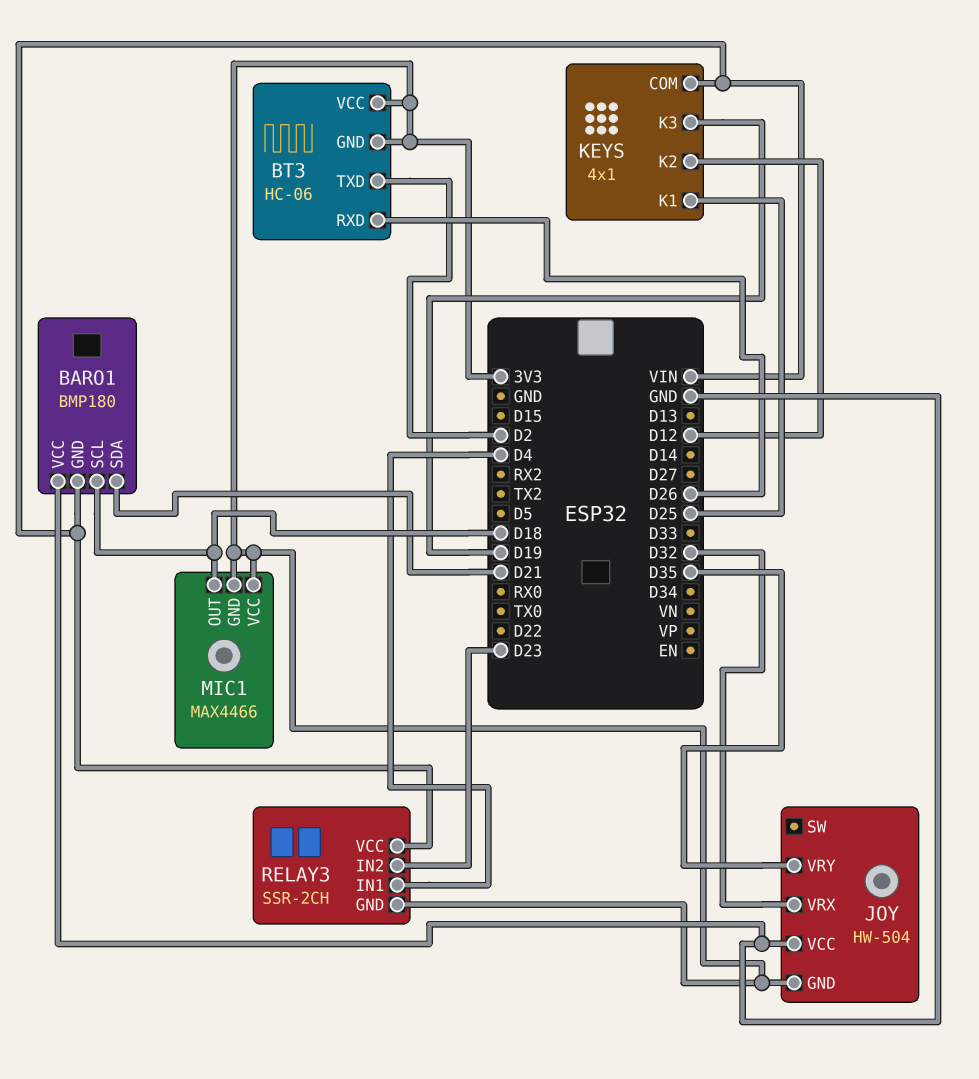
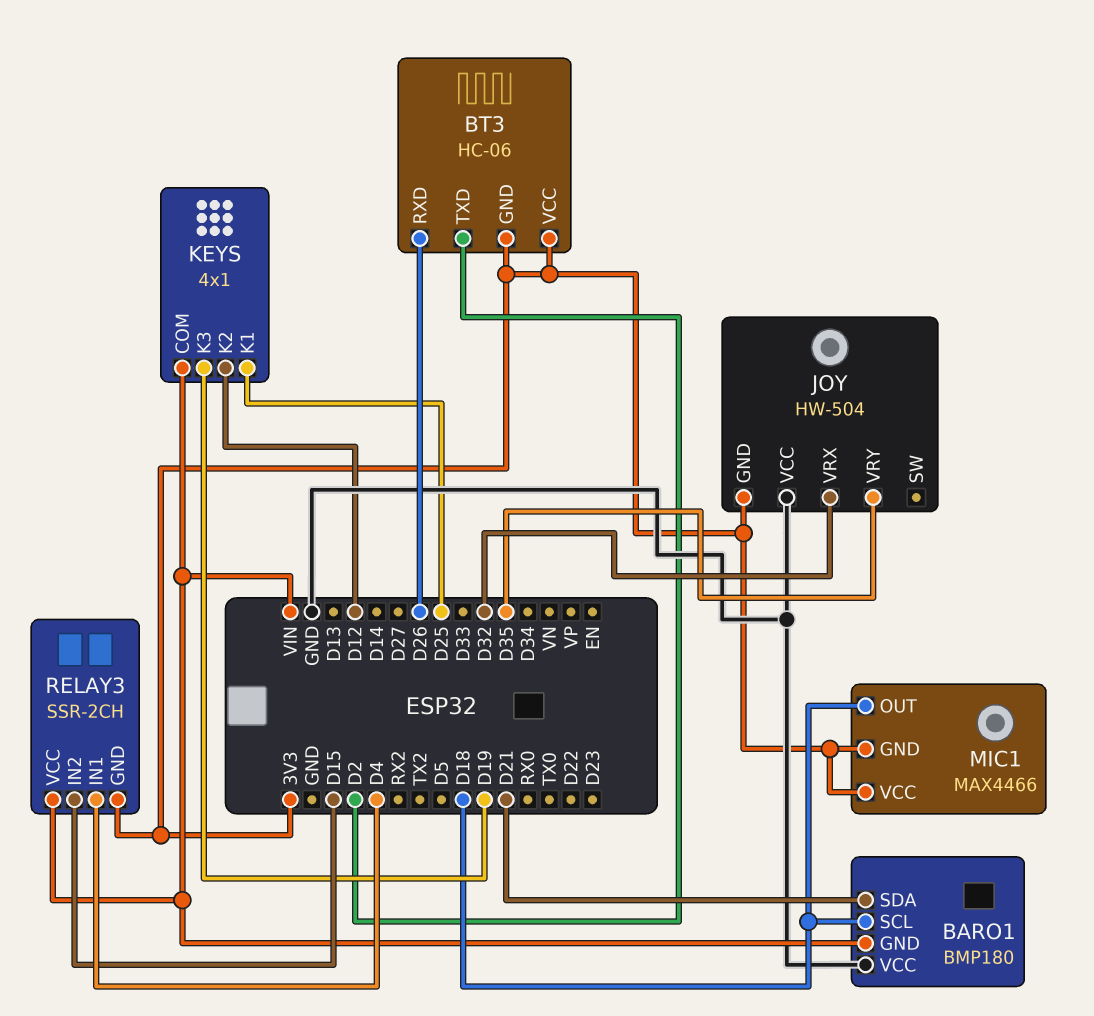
RELAY3 pin IN2: D23 -> D15

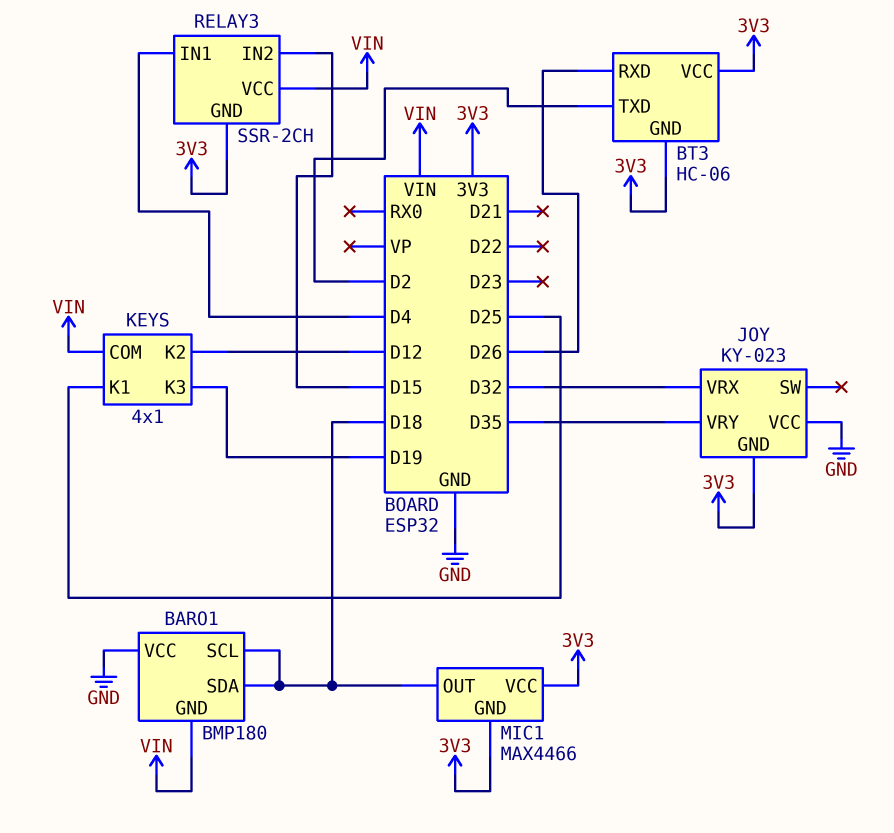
BARO1 pin SDA: D21 -> D18
JOY: HW-504 -> KY-023

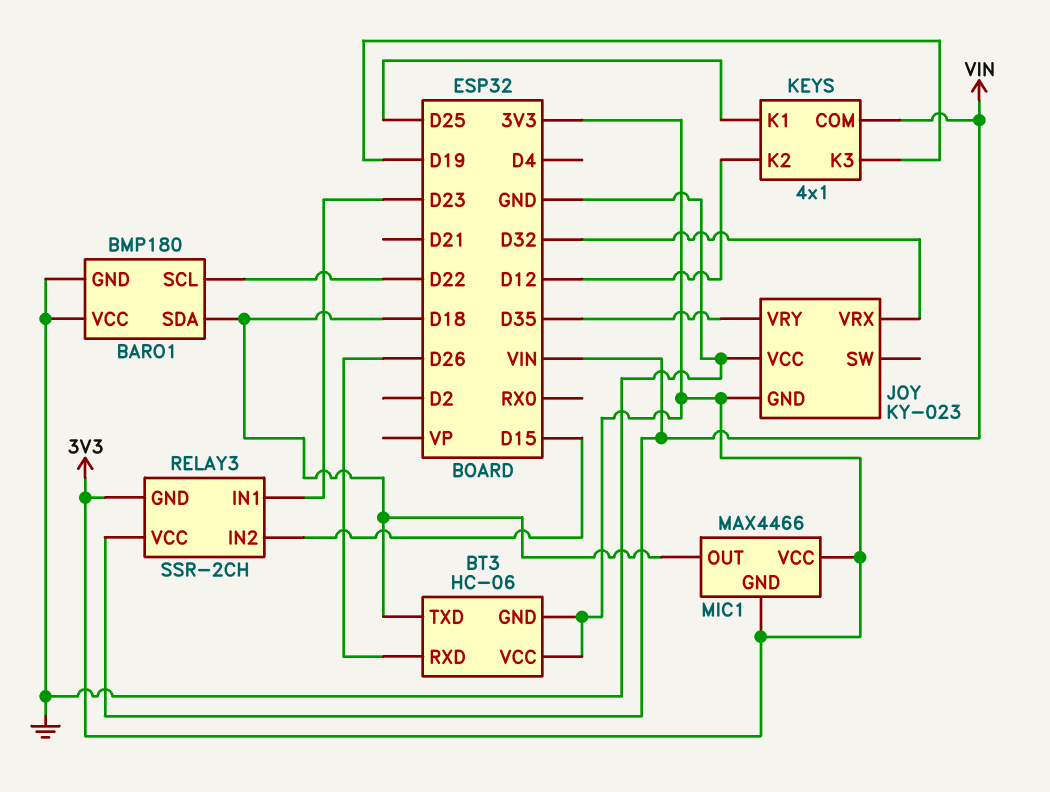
BARO1 pin GND: VIN -> GND
BARO1 pin SCL: D18 -> D22
BT3 pin TXD: D2 -> D18
RELAY3 pin IN1: D4 -> D23

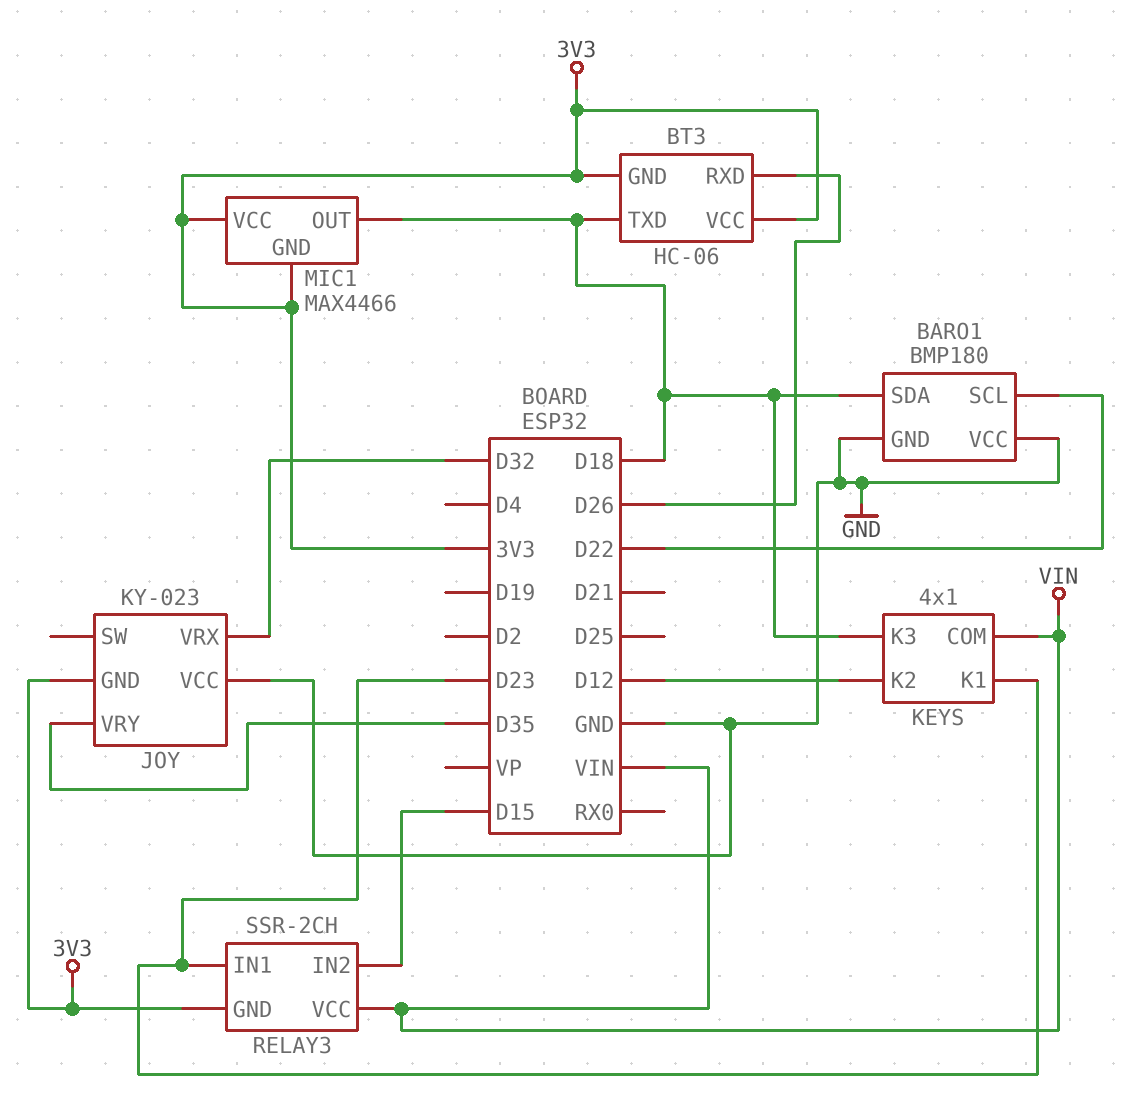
KEYS pin K1: D25 -> D23
KEYS pin K3: D19 -> D18

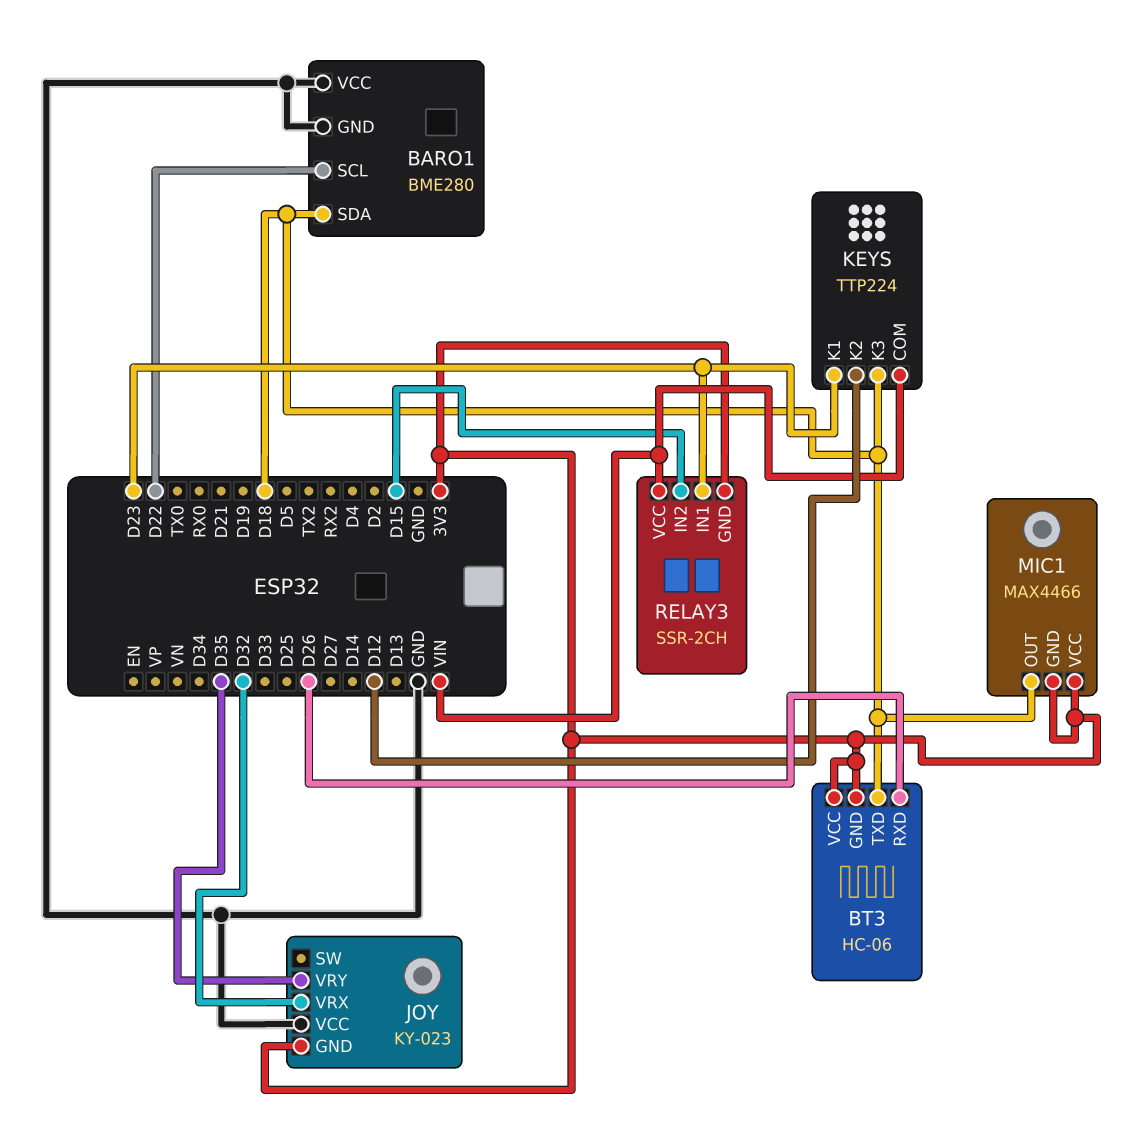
BARO1: BMP180 -> BME280
KEYS: 4x1 -> TTP224

